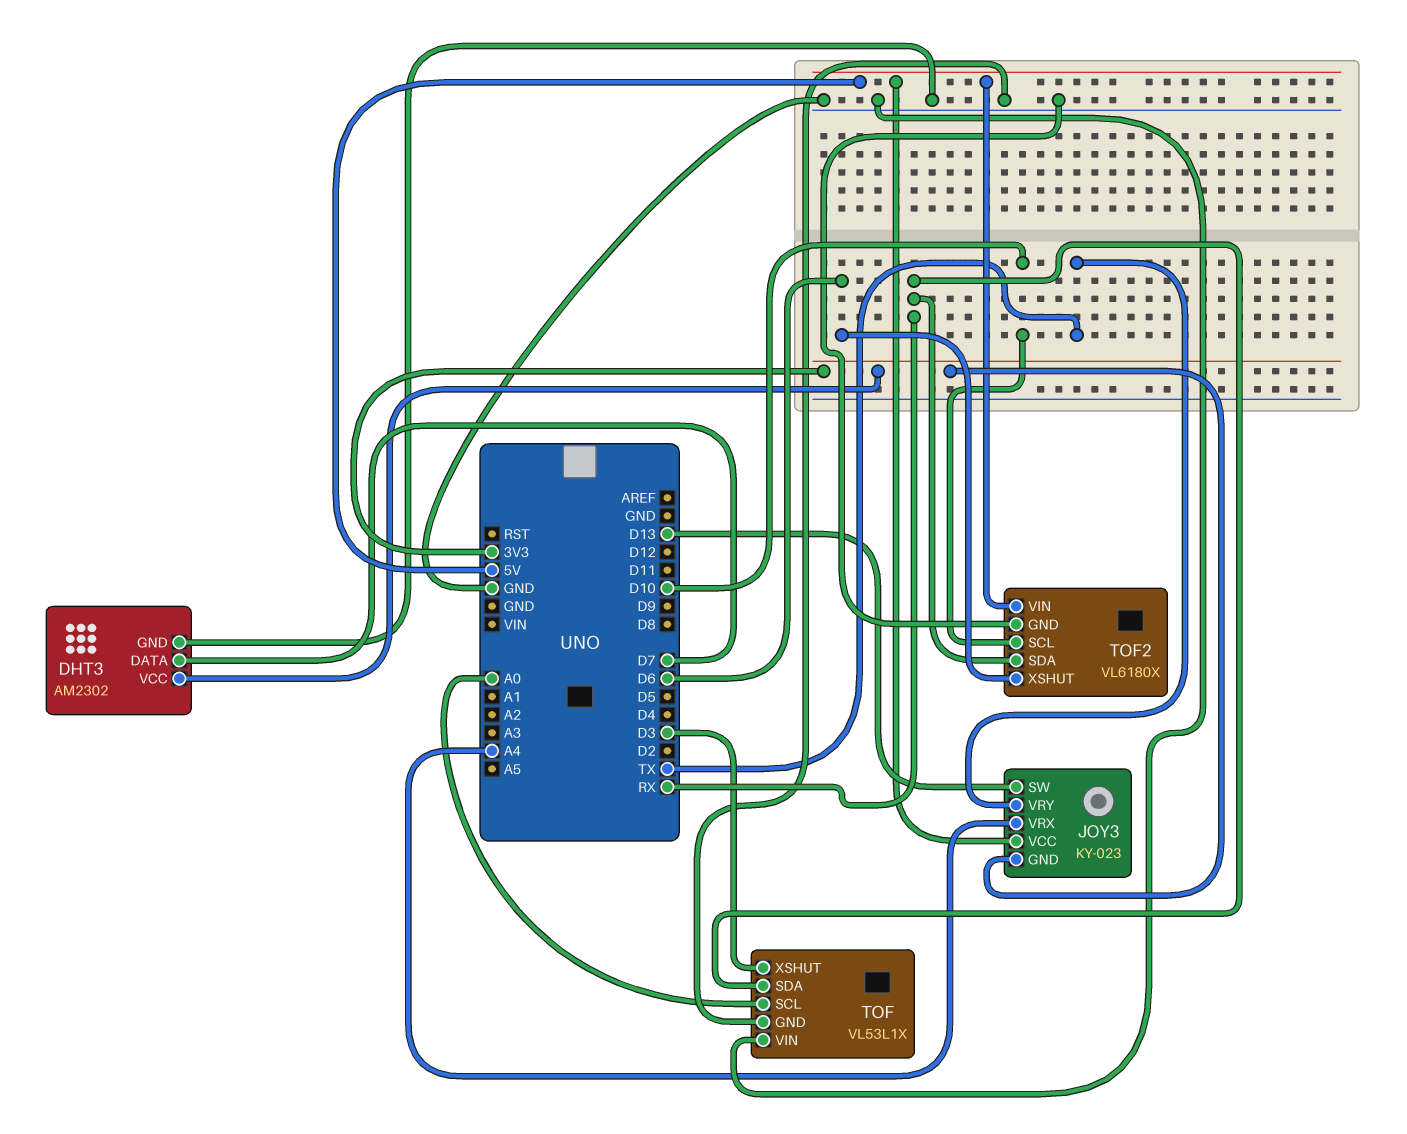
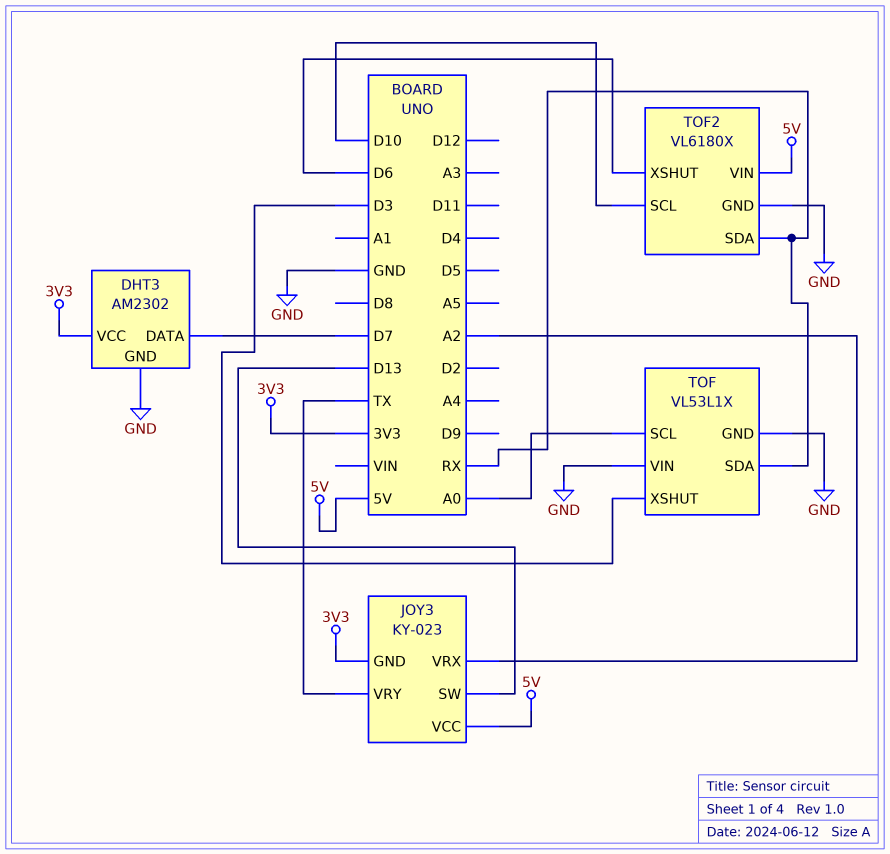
JOY3 pin VRX: A4 -> A2

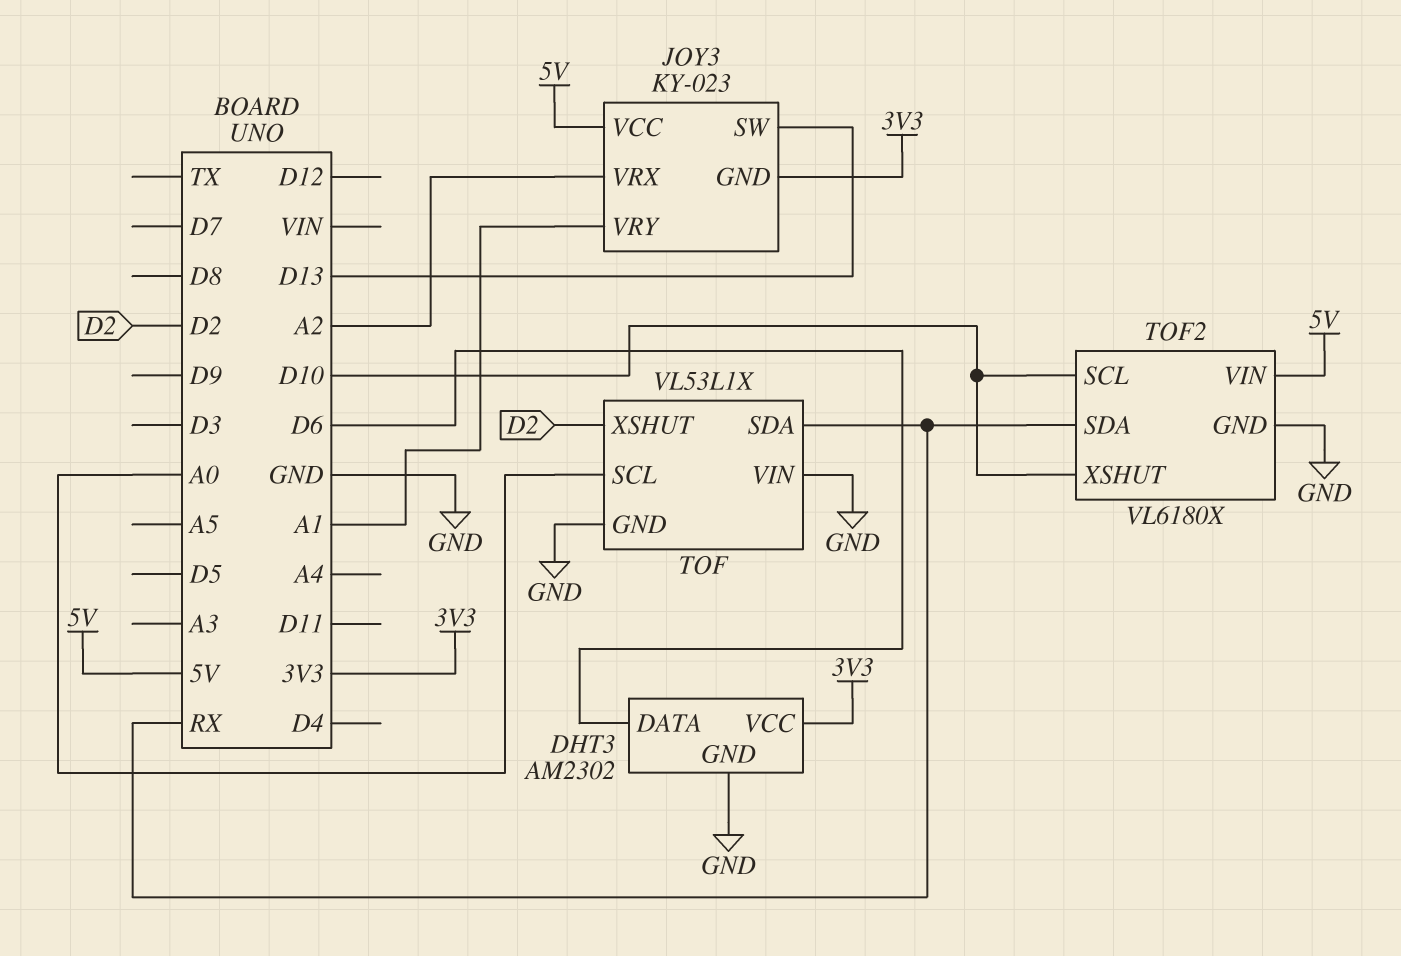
DHT3 pin DATA: D7 -> D6
JOY3 pin VRY: TX -> A1
TOF pin XSHUT: D3 -> D2
TOF2 pin XSHUT: D6 -> D10

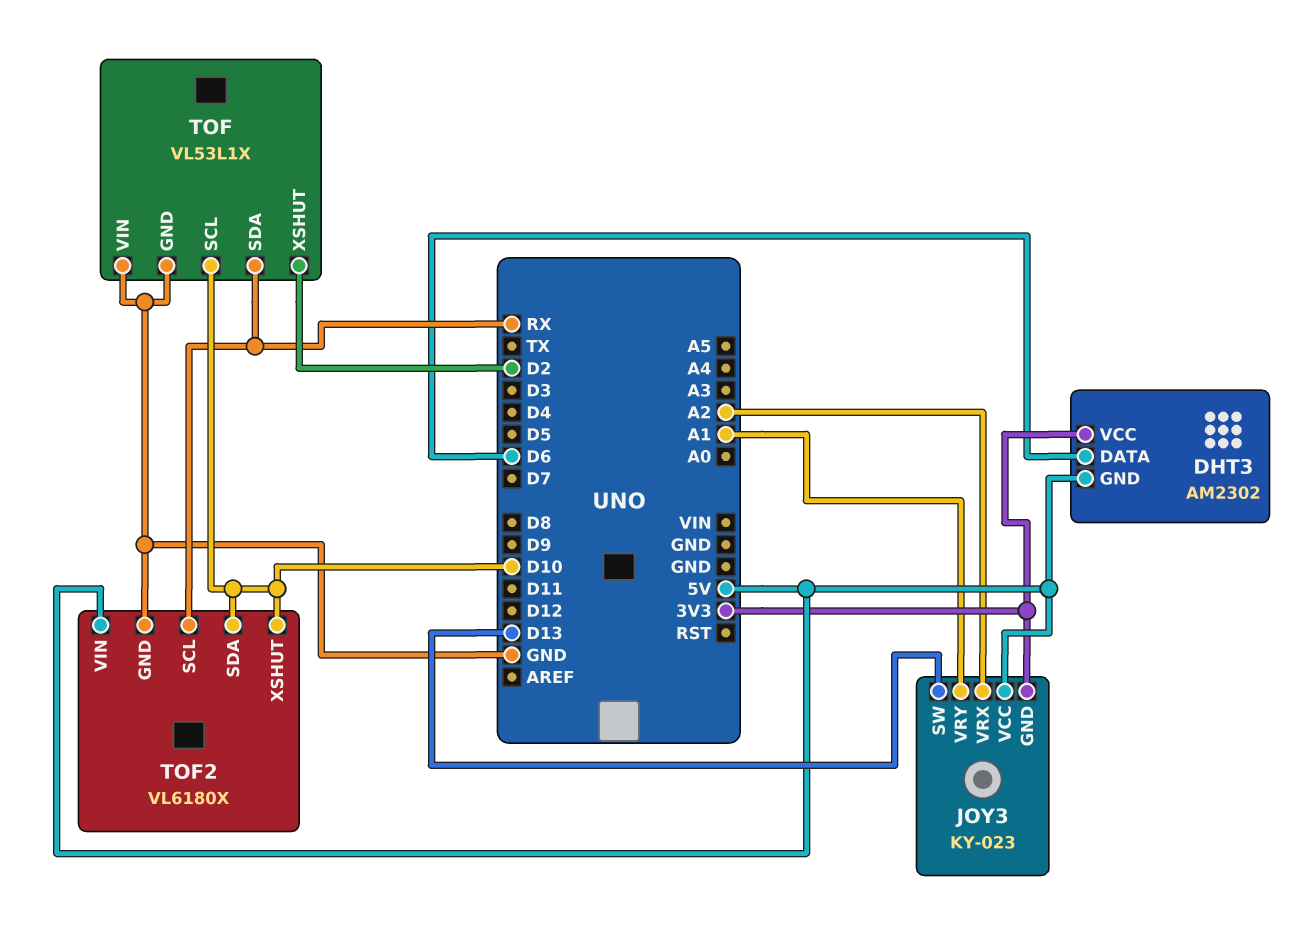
DHT3 pin GND: GND -> 5V
TOF pin SCL: A0 -> D10
TOF2 pin SCL: D10 -> RX
TOF2 pin SDA: RX -> D10

